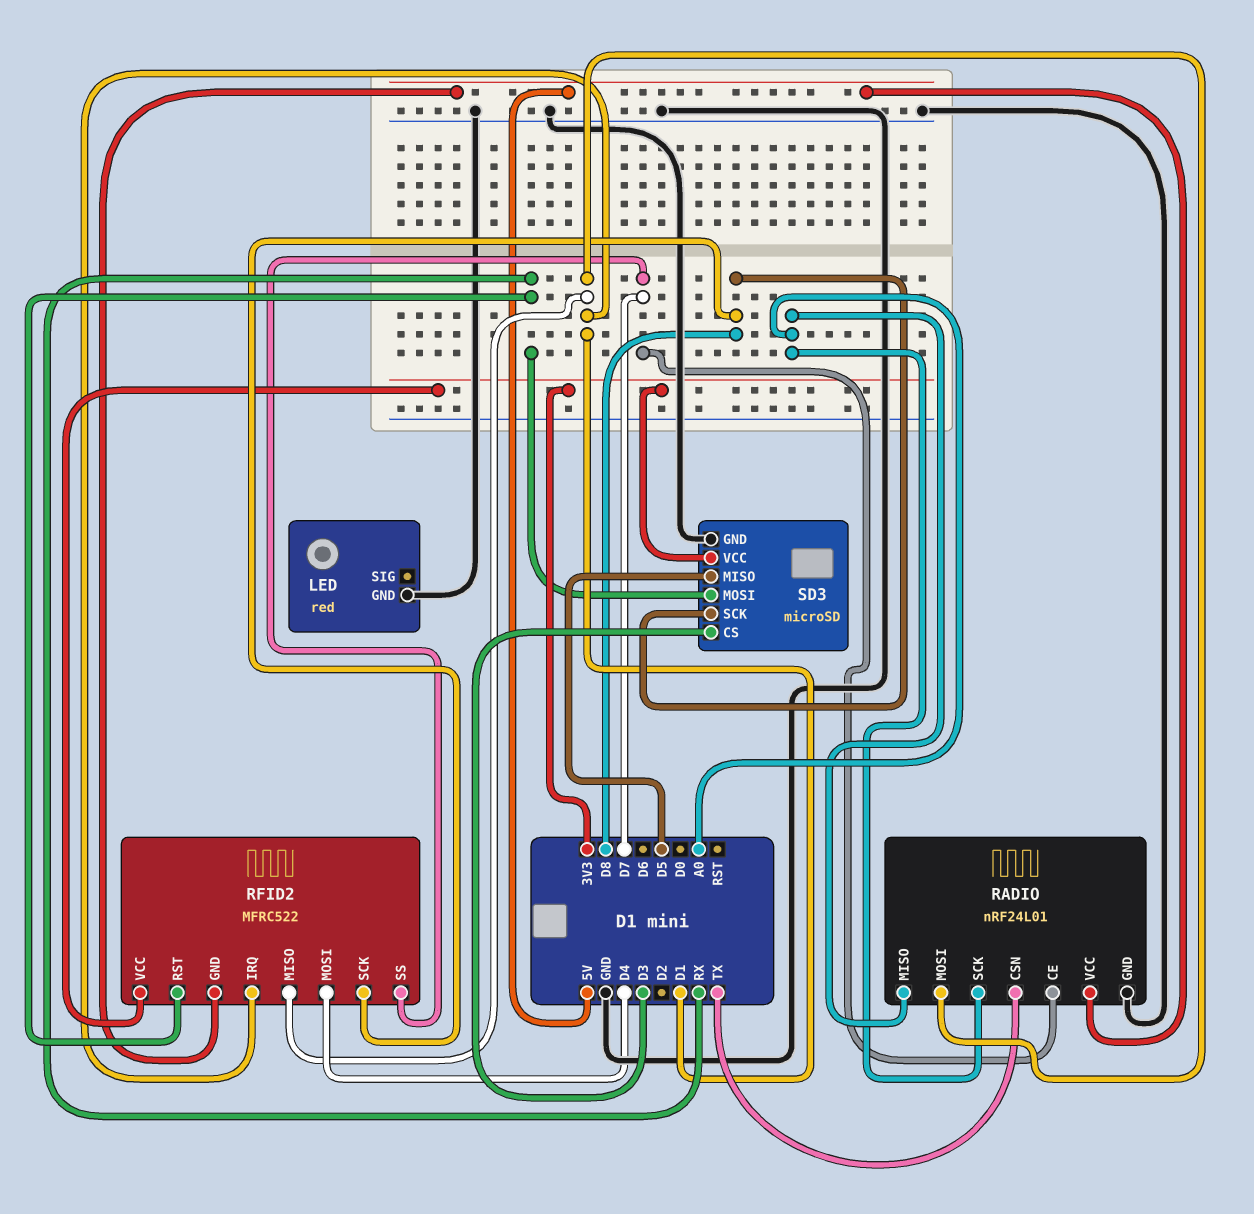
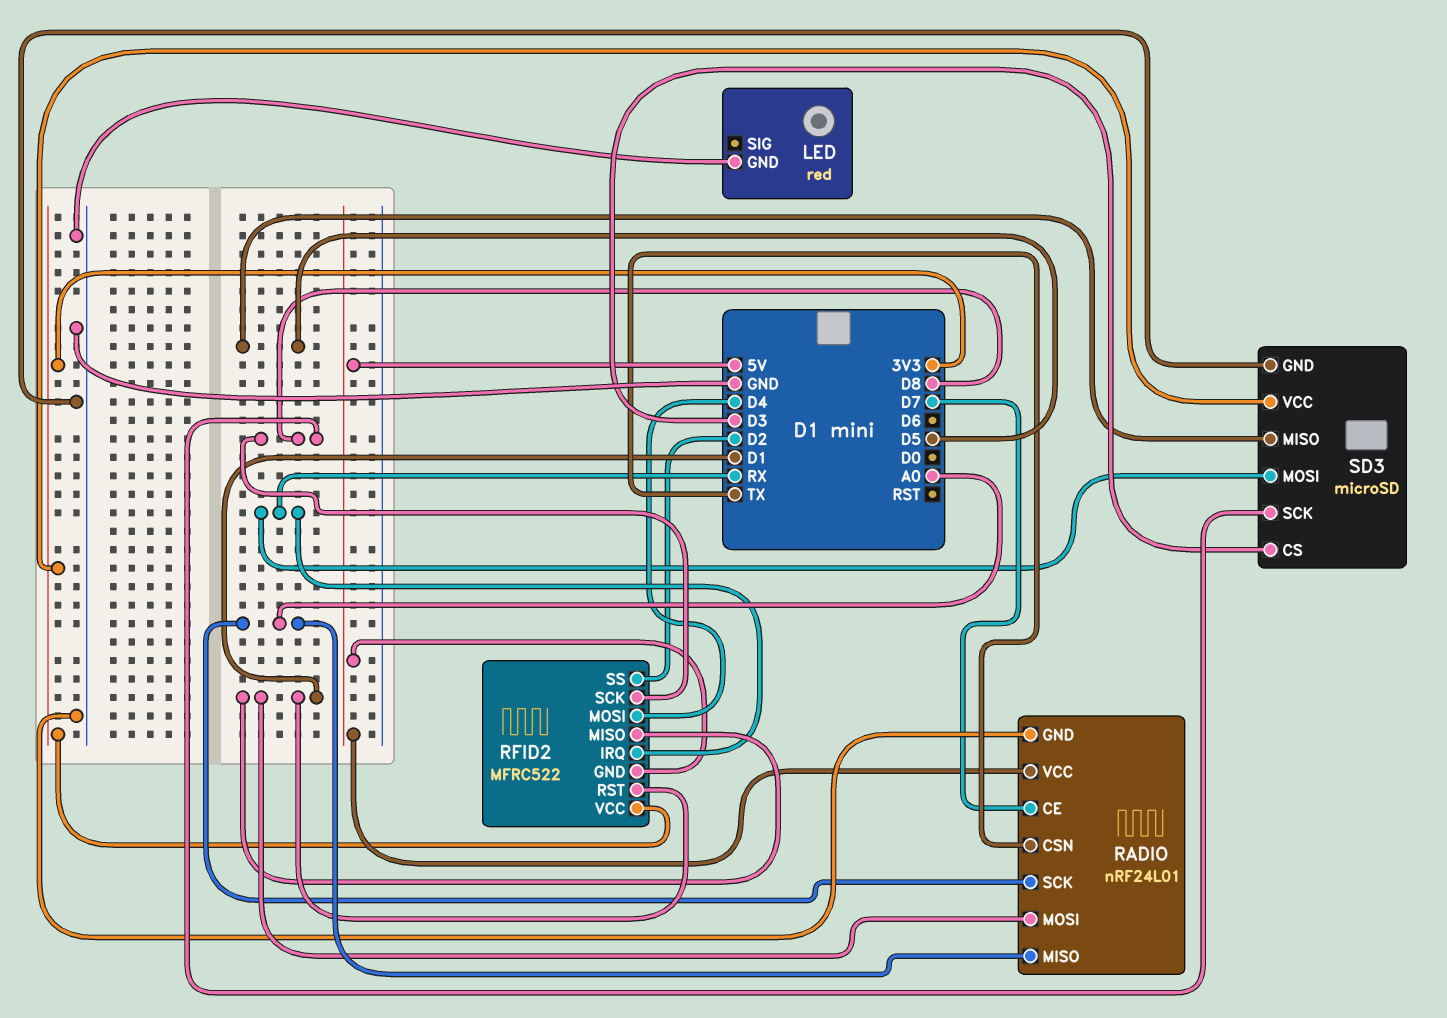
RFID2 pin IRQ: D1 -> RX
RFID2 pin RST: RX -> D1
RFID2 pin SS: D7 -> D2

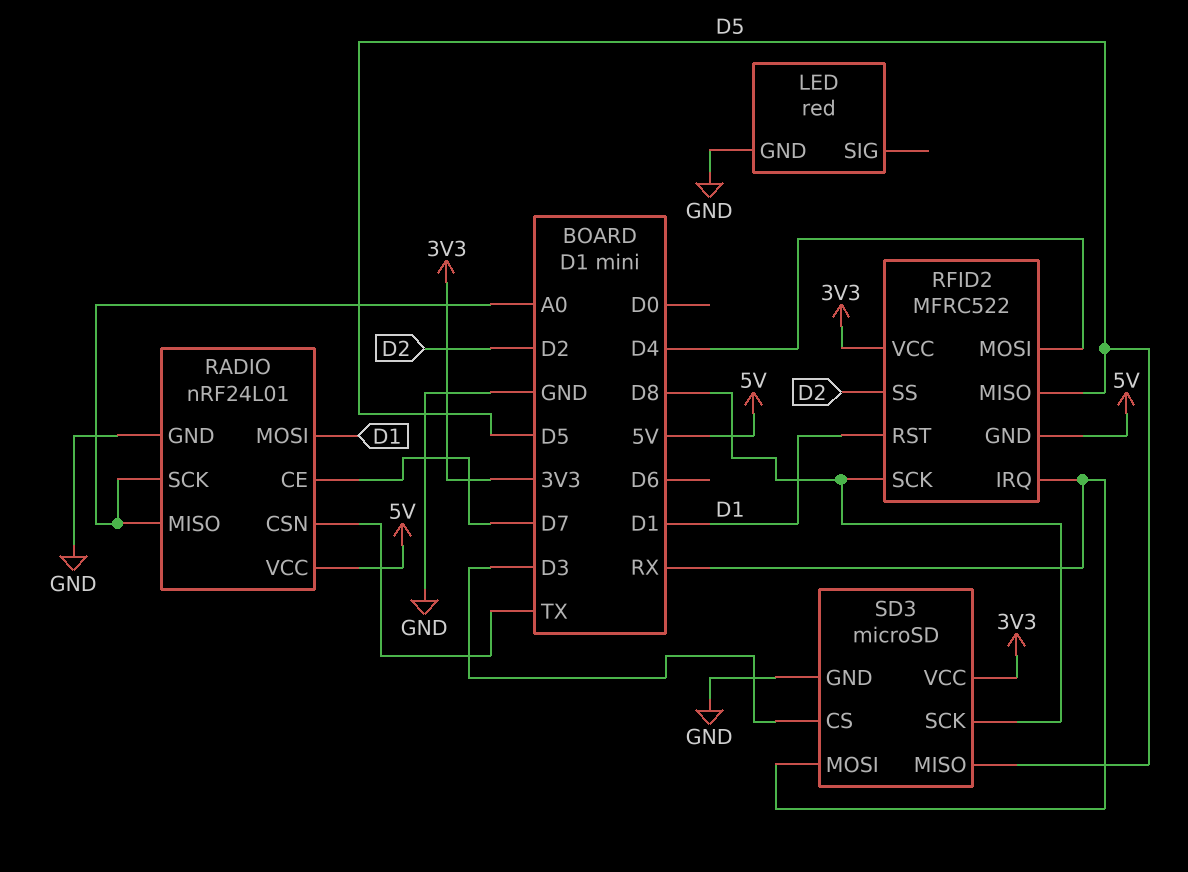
RFID2 pin MISO: D1 -> D5

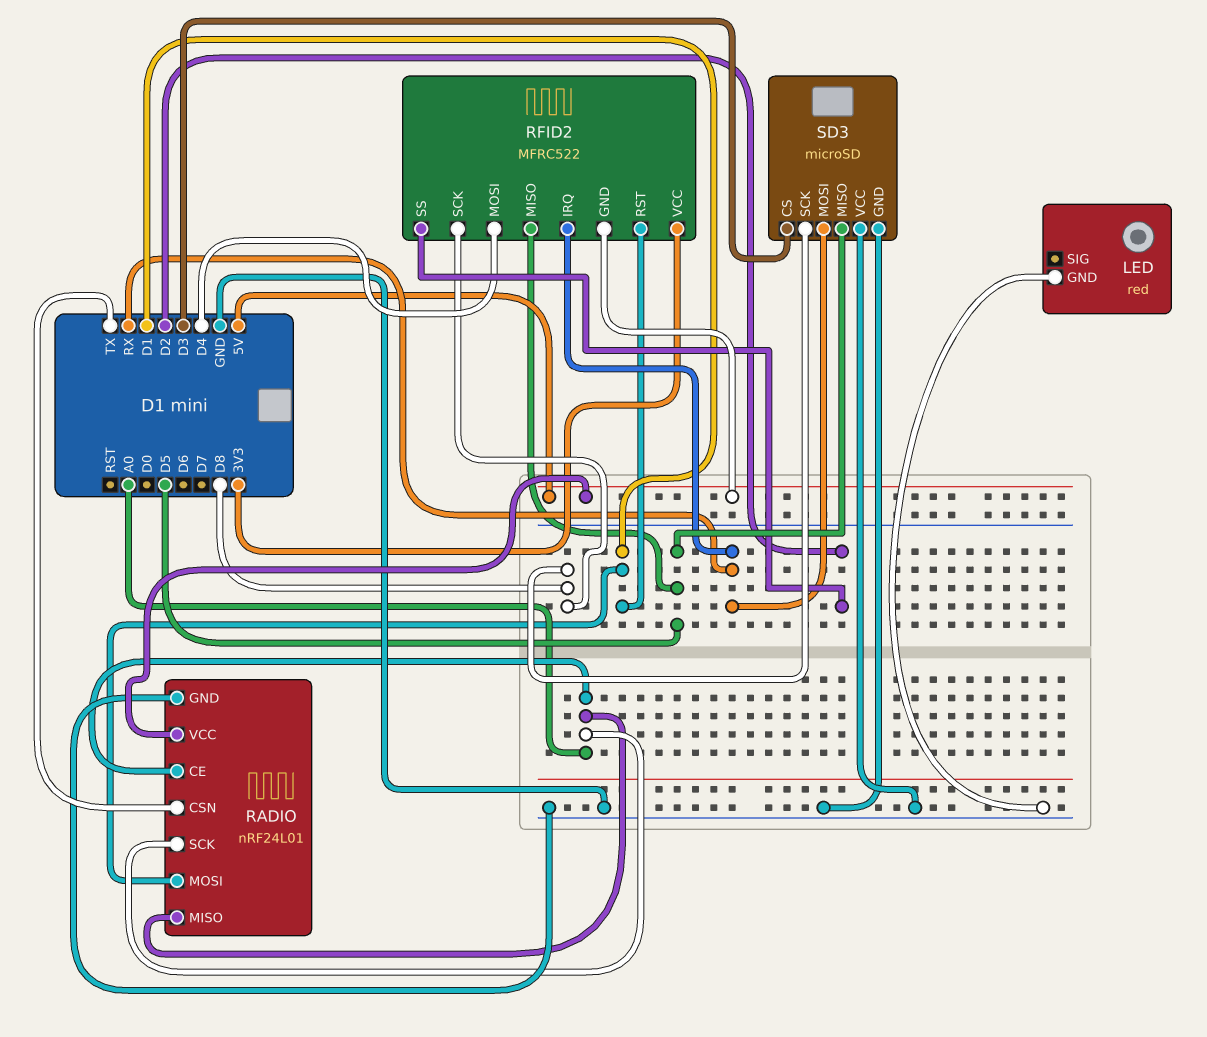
RADIO pin CE: D7 -> A0
SD3 pin VCC: 3V3 -> GND

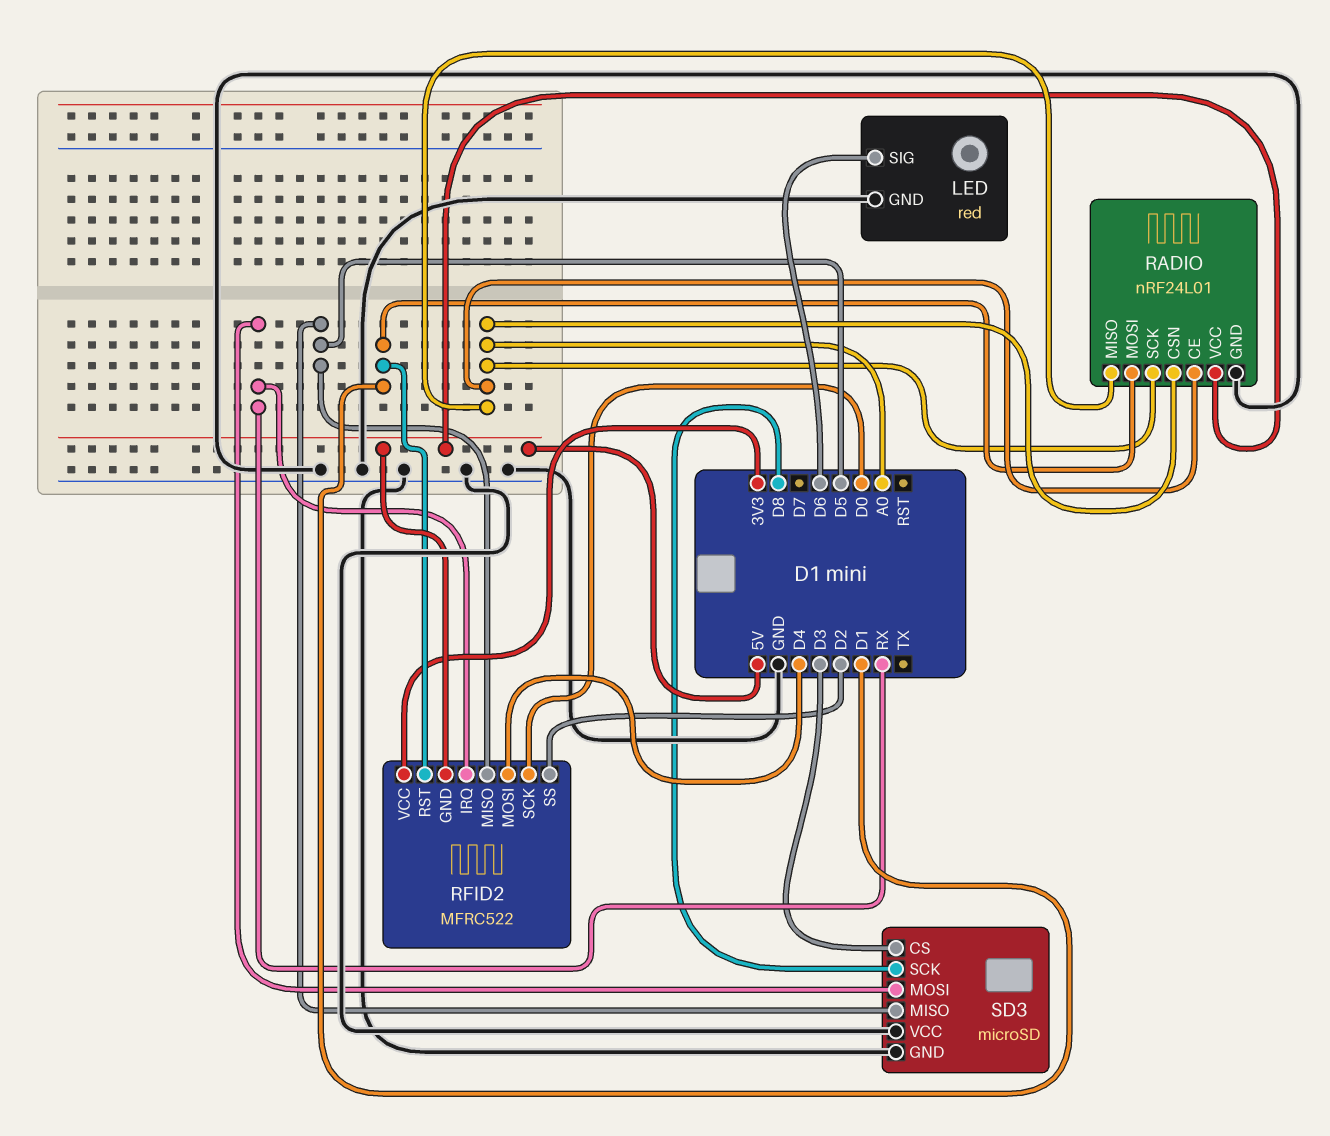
LED pin SIG: none -> D6
RADIO pin CSN: TX -> A0
RFID2 pin SCK: D8 -> D0

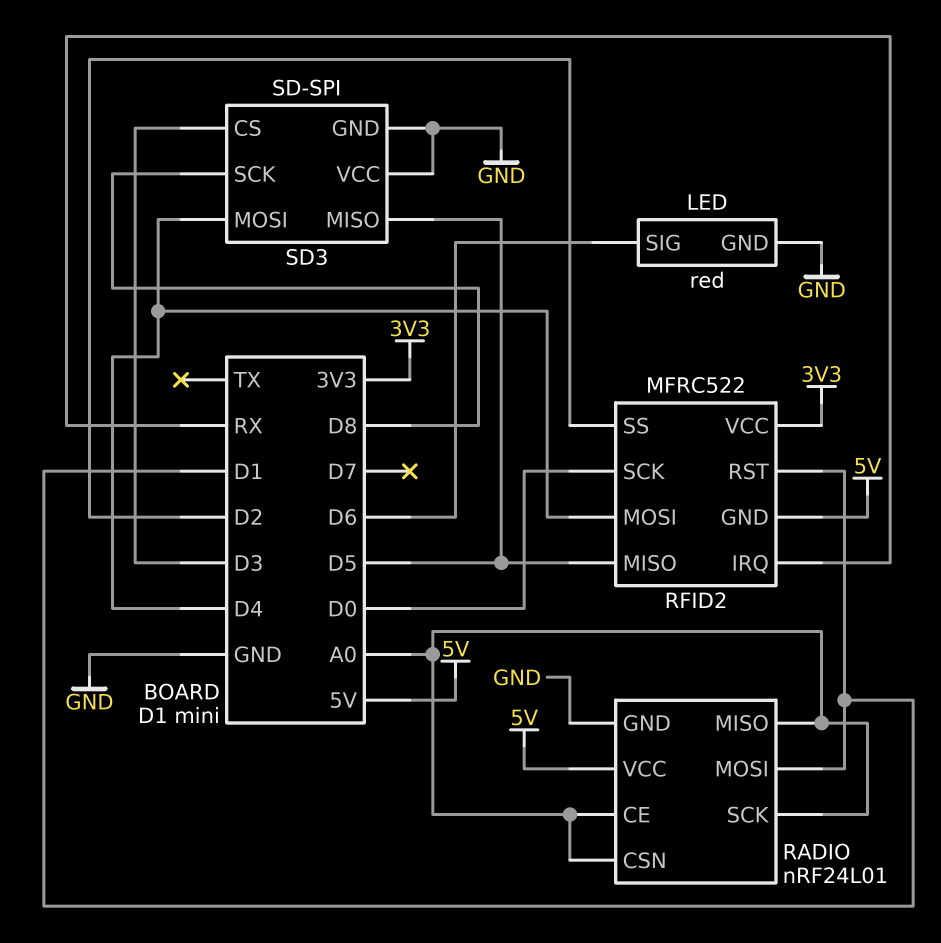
SD3: microSD -> SD-SPI
SD3 pin MOSI: RX -> D4

